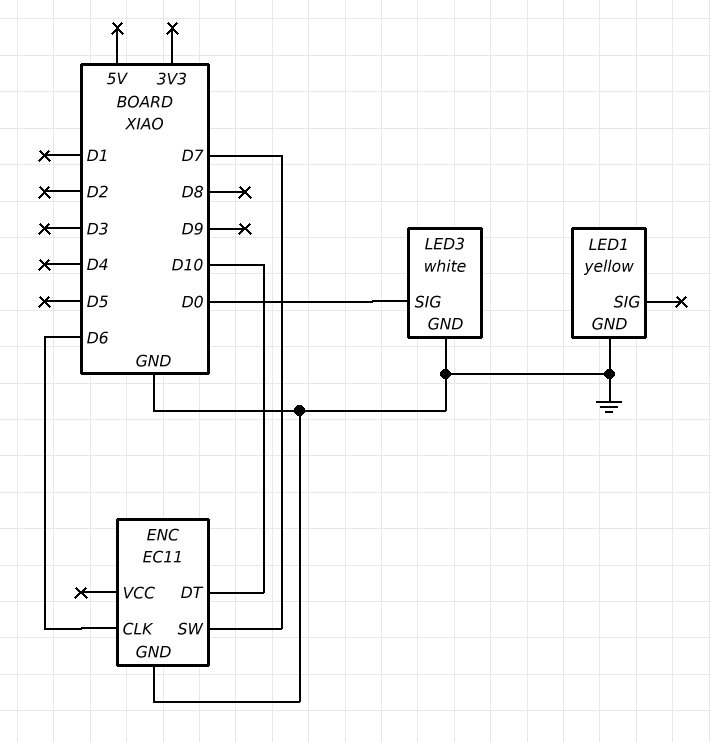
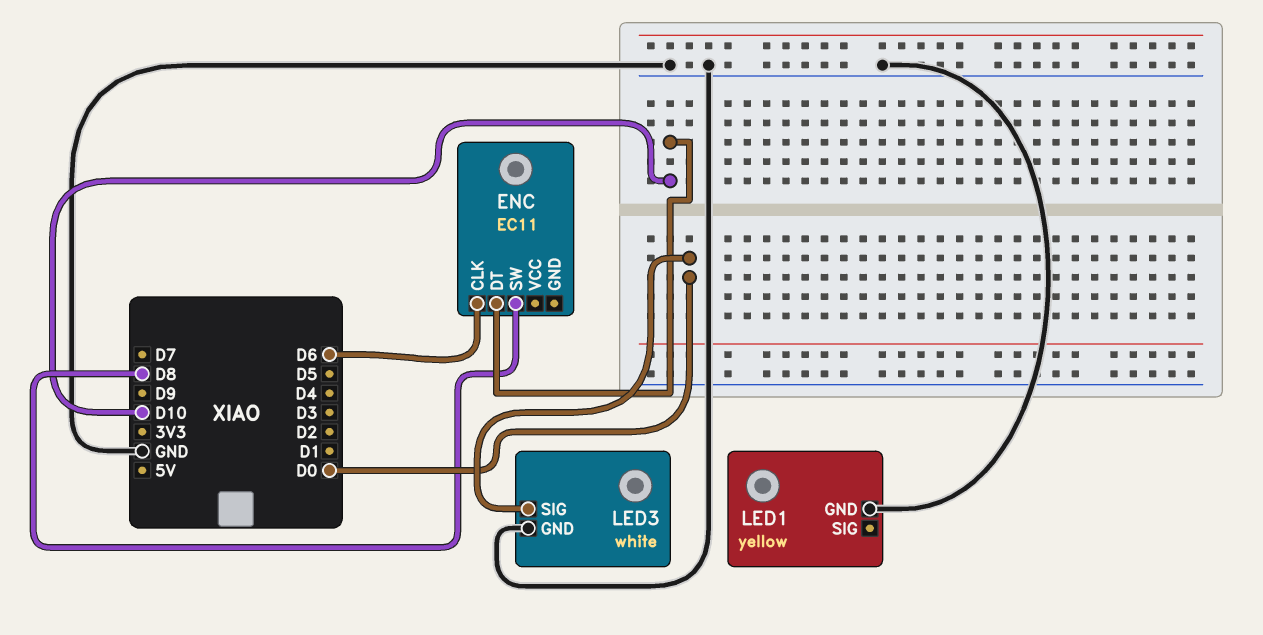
ENC pin GND: GND -> none
ENC pin SW: D7 -> D8

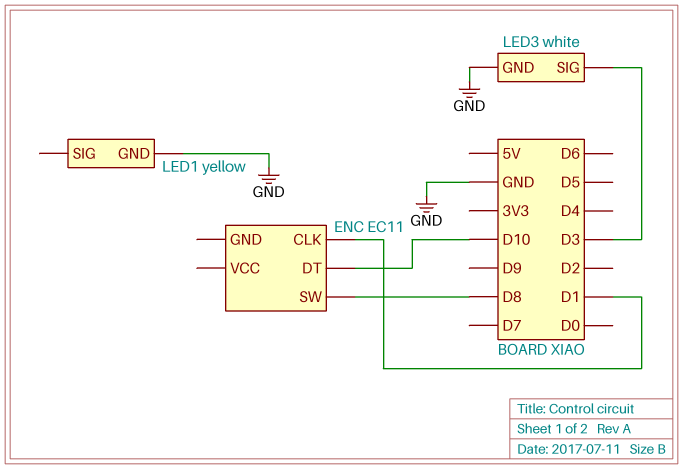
ENC pin CLK: D6 -> D1
LED3 pin SIG: D0 -> D3

